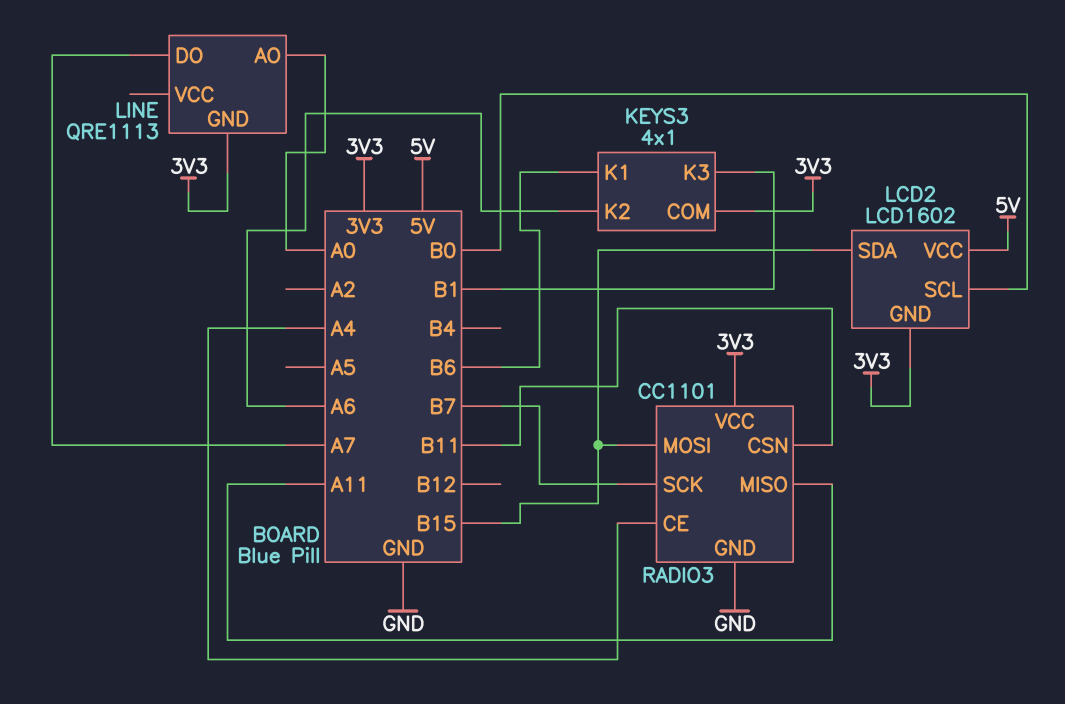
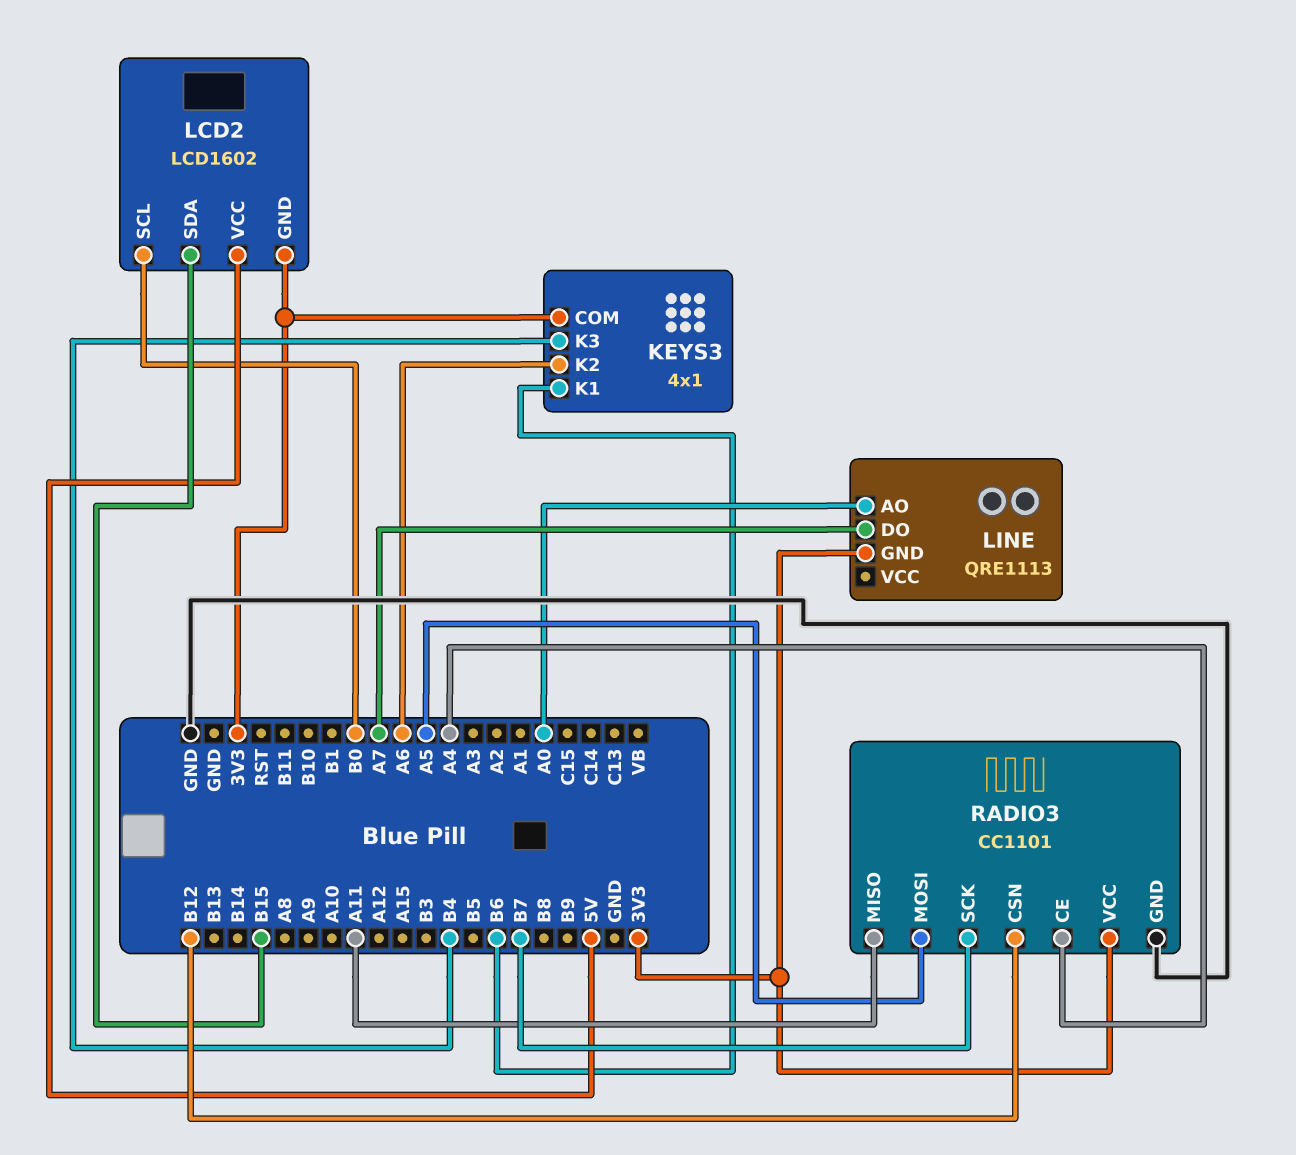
KEYS3 pin K3: B1 -> B4
RADIO3 pin CSN: B11 -> B12
RADIO3 pin MOSI: B15 -> A5

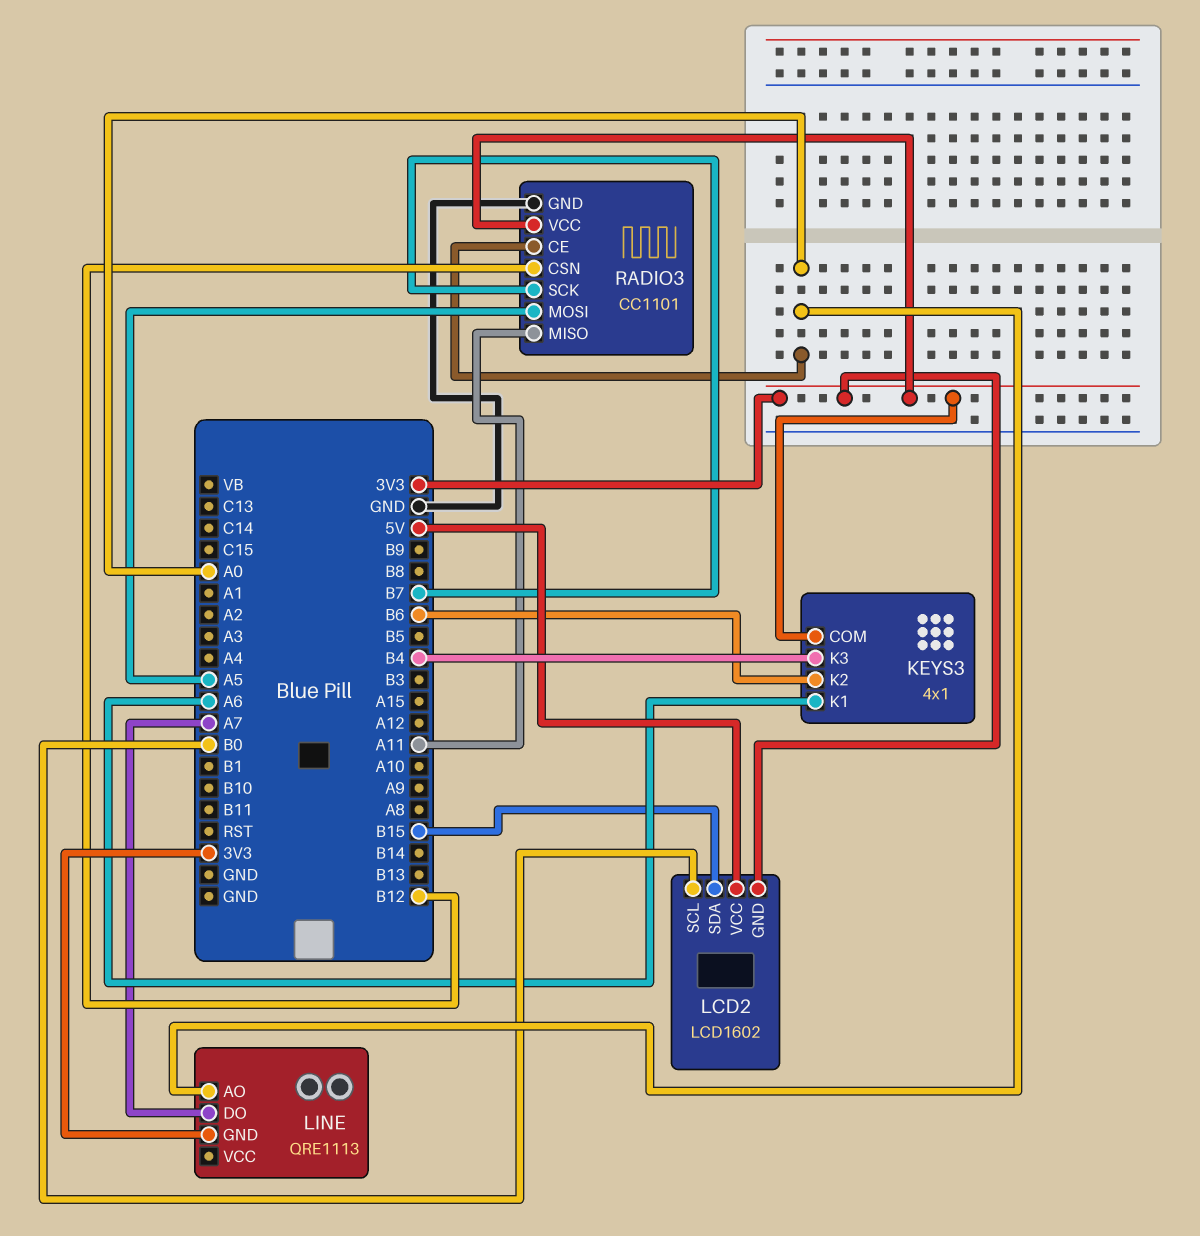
KEYS3 pin K1: B6 -> A6
KEYS3 pin K2: A6 -> B6
RADIO3 pin CE: A4 -> A0

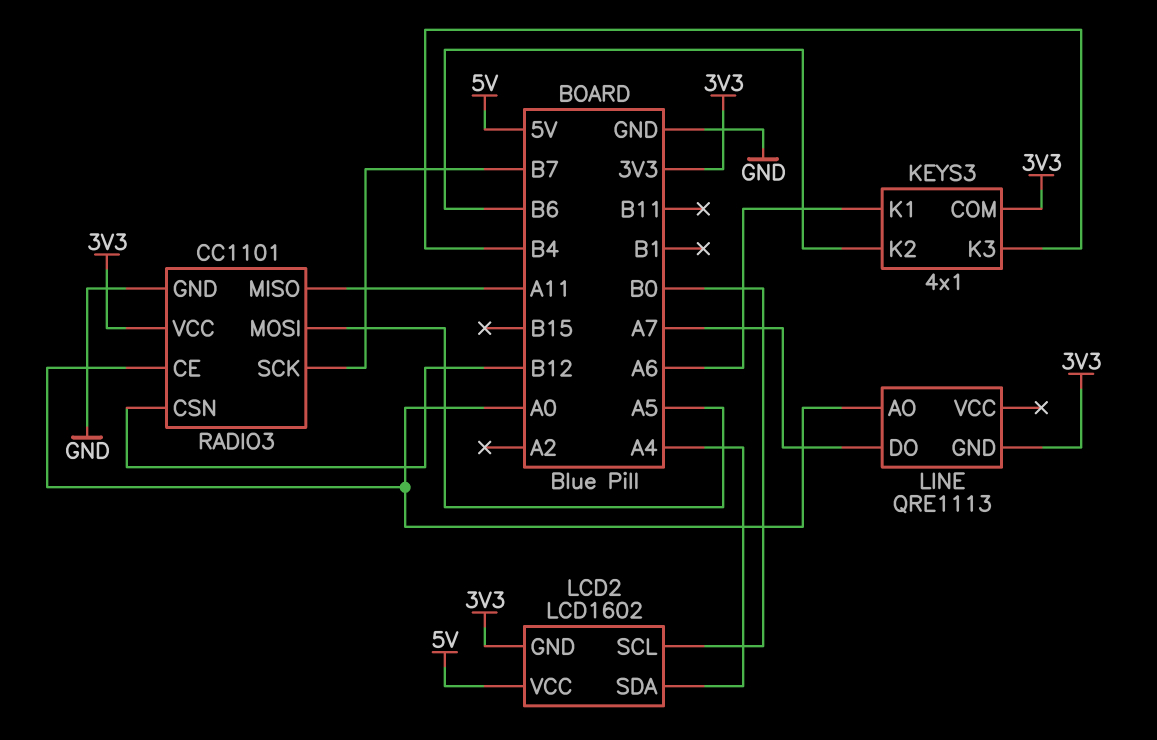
LCD2 pin SDA: B15 -> A4

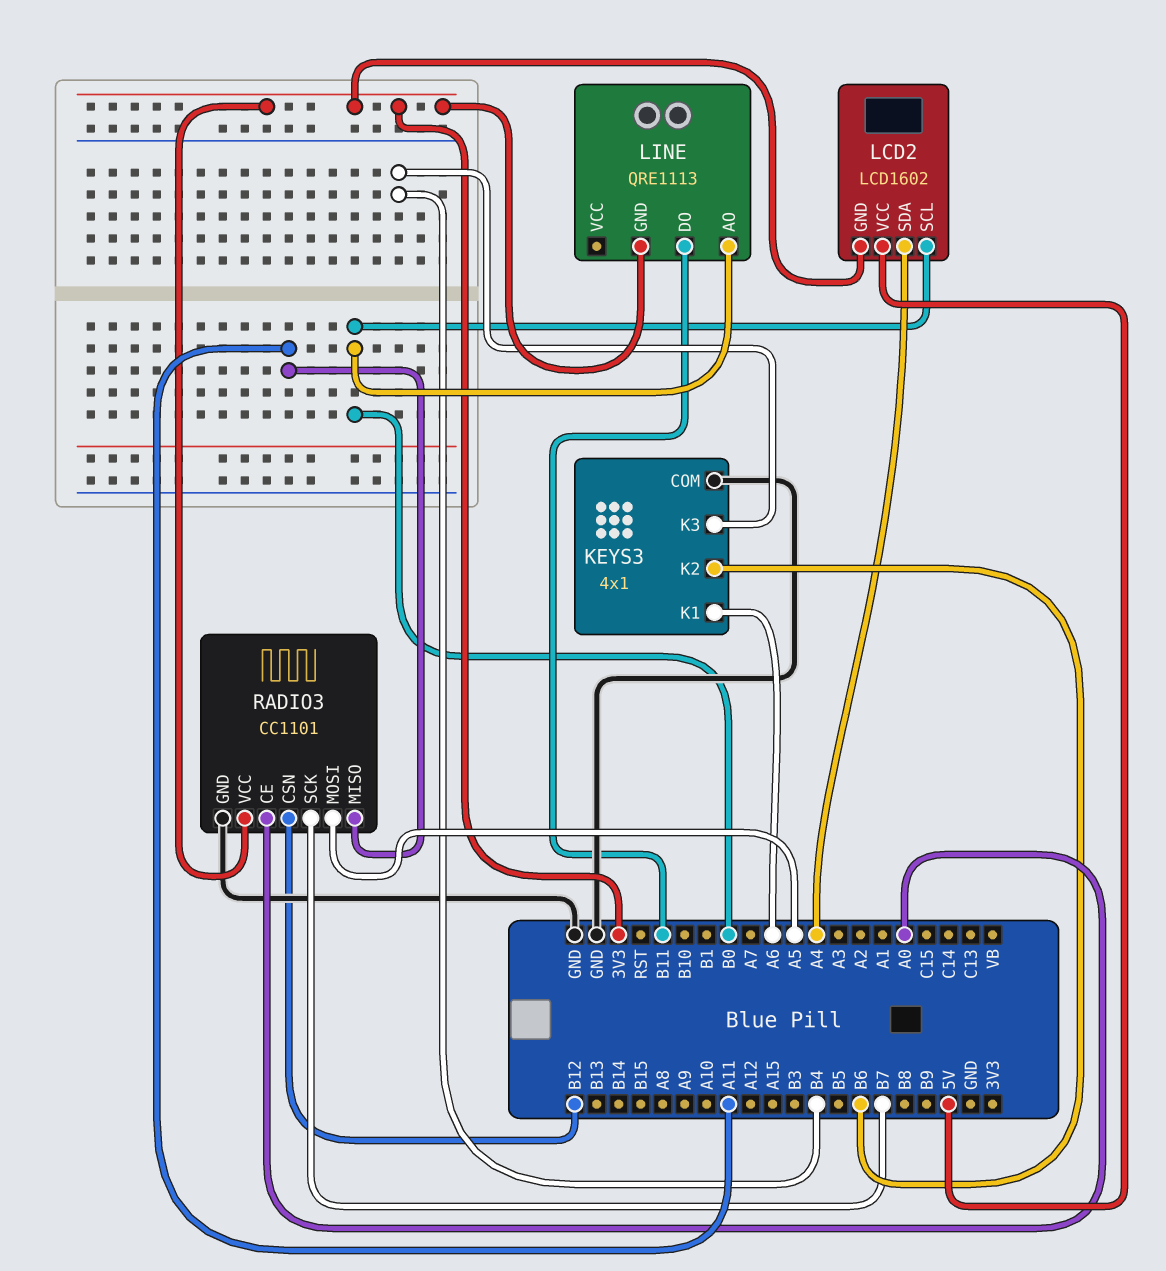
KEYS3 pin COM: 3V3 -> GND
LINE pin AO: A0 -> B0
LINE pin DO: A7 -> B11

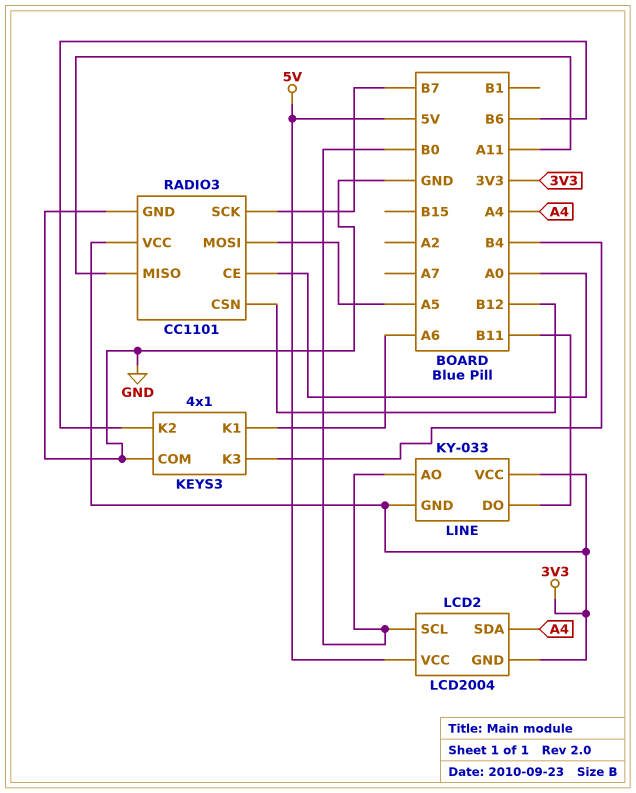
LCD2: LCD1602 -> LCD2004
LINE: QRE1113 -> KY-033
LINE pin VCC: none -> 3V3

